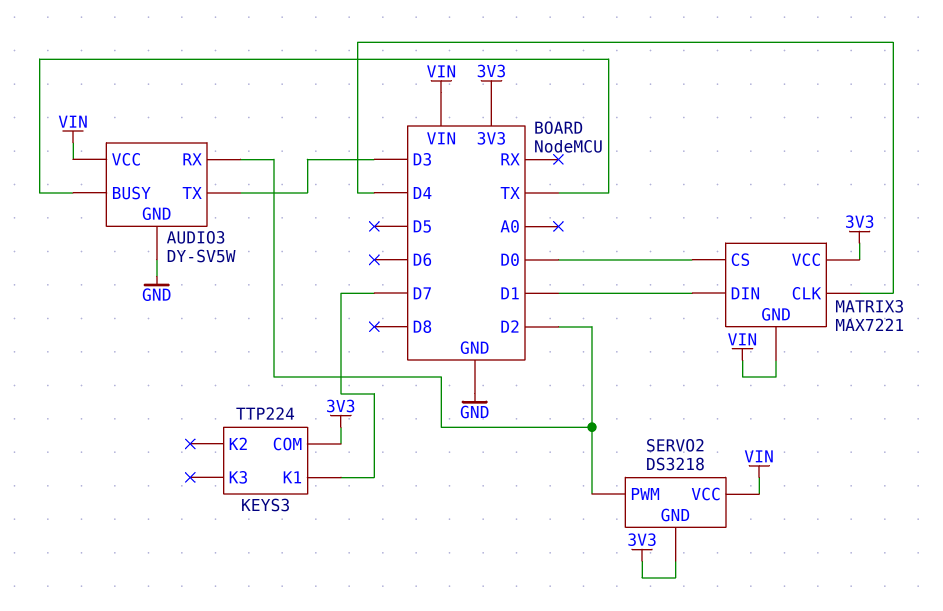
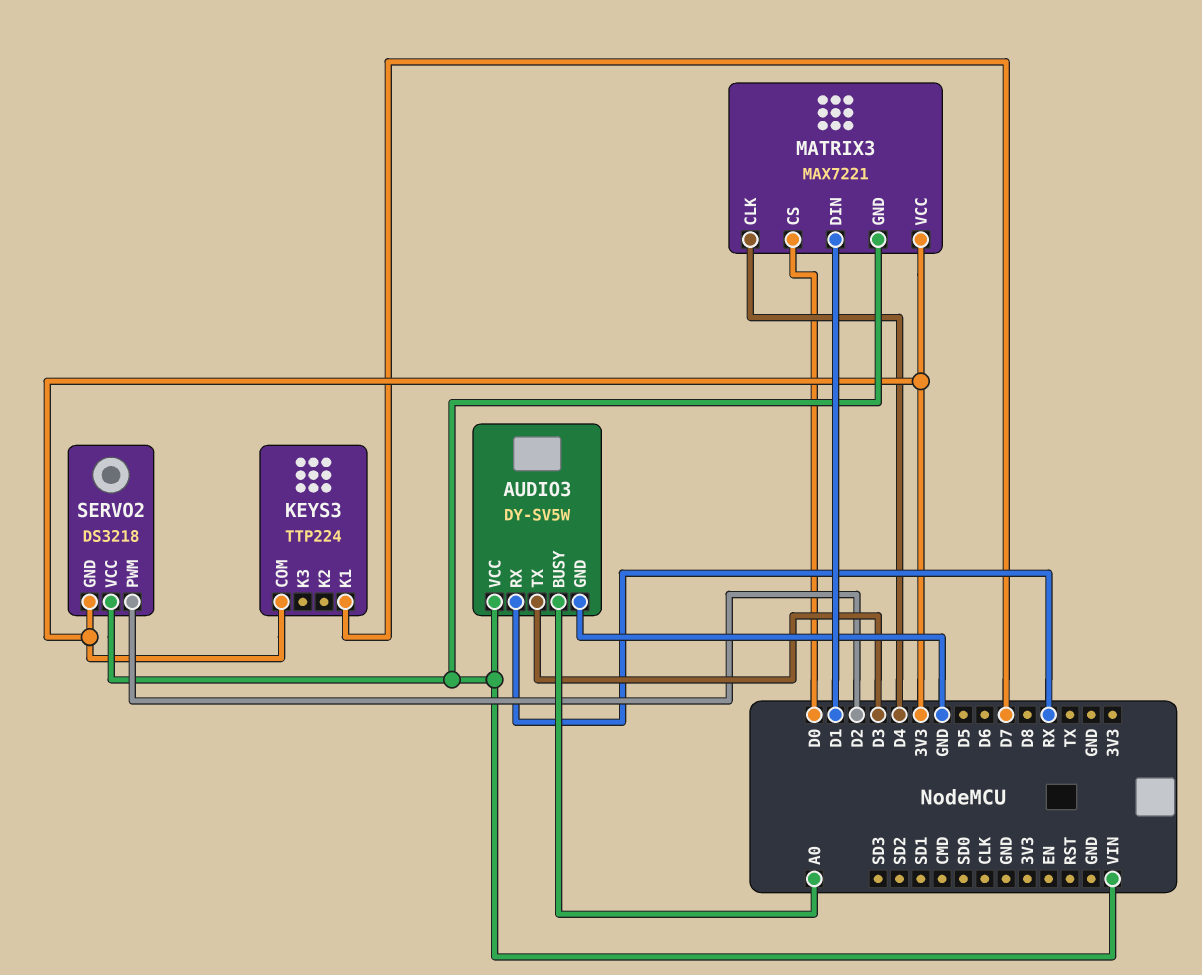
AUDIO3 pin BUSY: TX -> A0
AUDIO3 pin RX: D2 -> RX

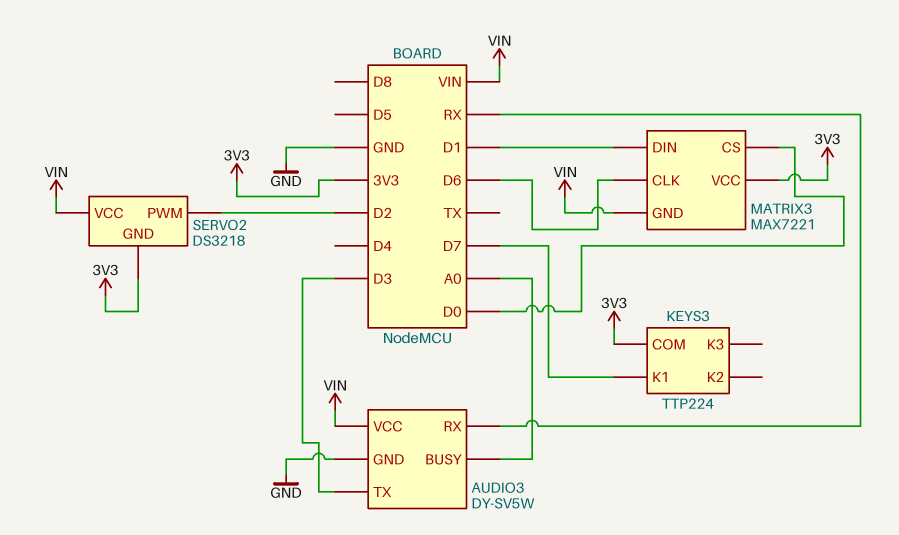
MATRIX3 pin CLK: D4 -> D6

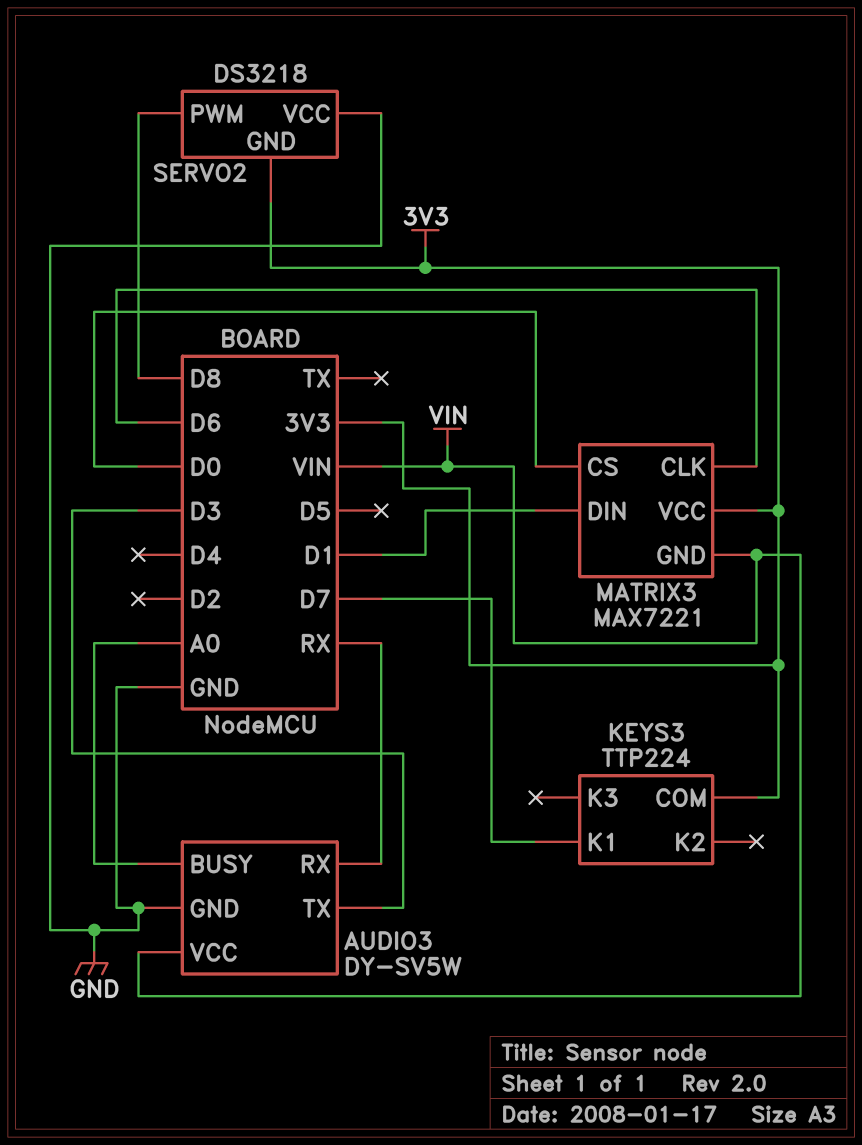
SERVO2 pin PWM: D2 -> D8
SERVO2 pin VCC: VIN -> GND

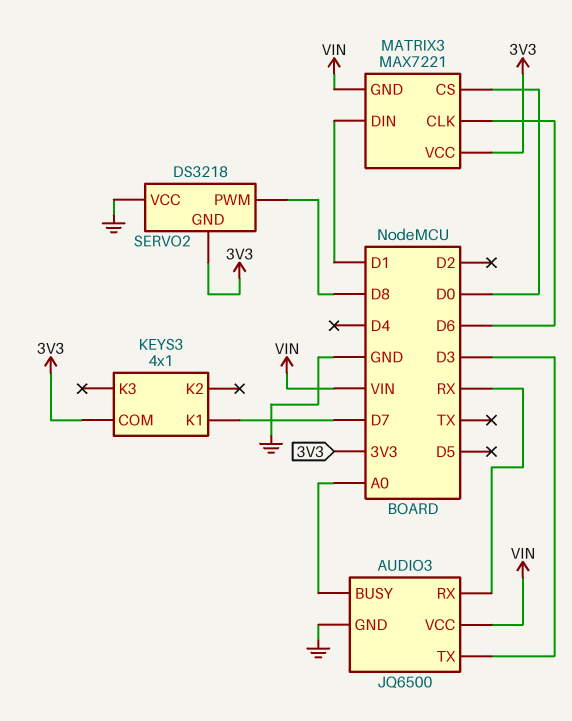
AUDIO3: DY-SV5W -> JQ6500
KEYS3: TTP224 -> 4x1

